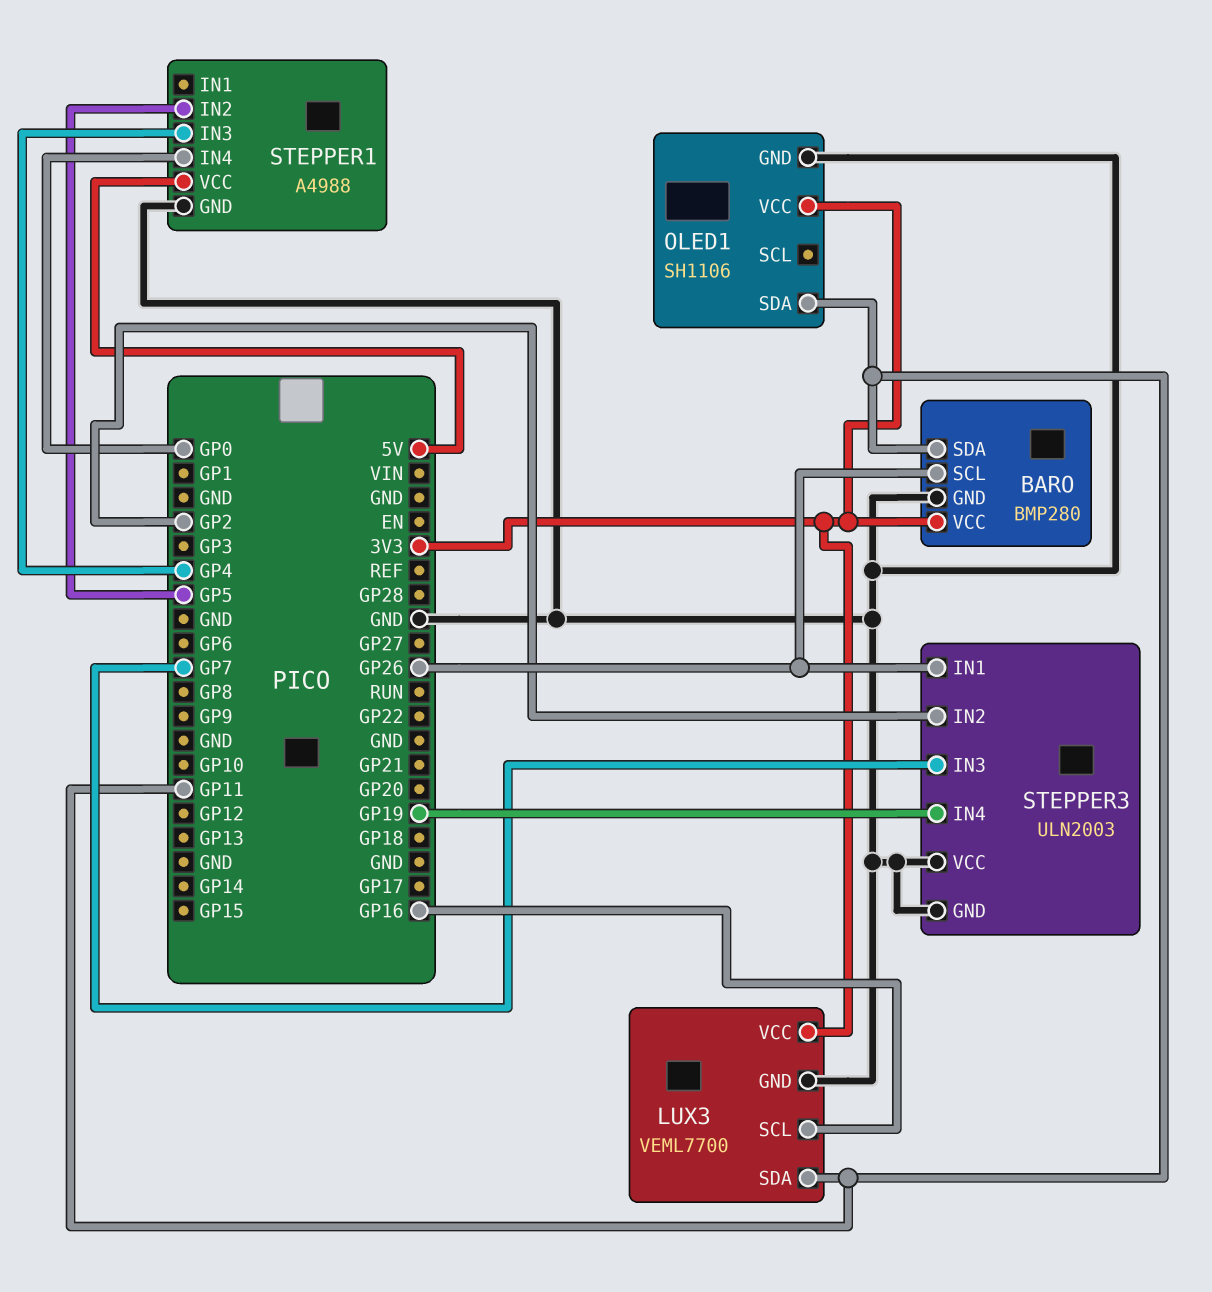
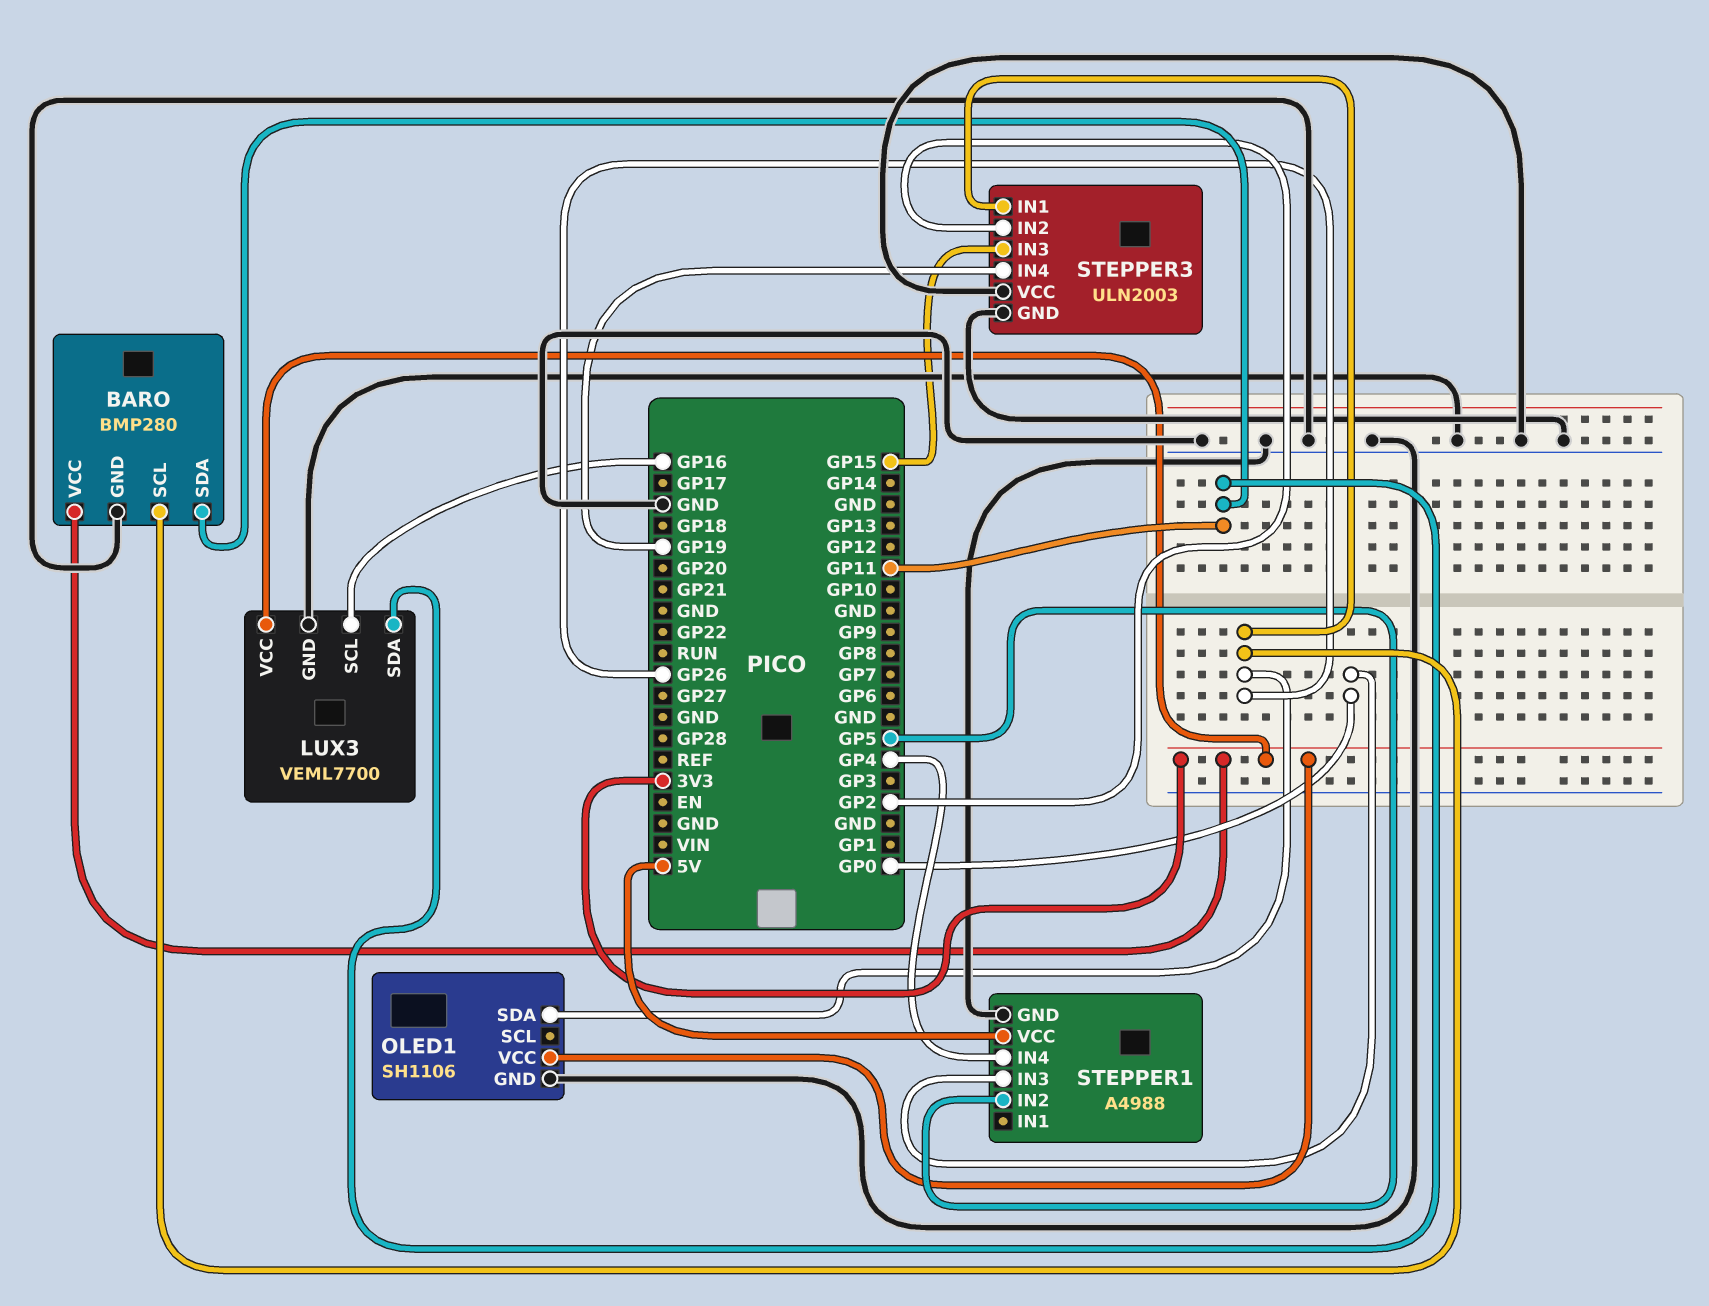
OLED1 pin SDA: GP11 -> GP26
STEPPER1 pin IN3: GP4 -> GP0
STEPPER1 pin IN4: GP0 -> GP4
STEPPER3 pin IN3: GP7 -> GP15

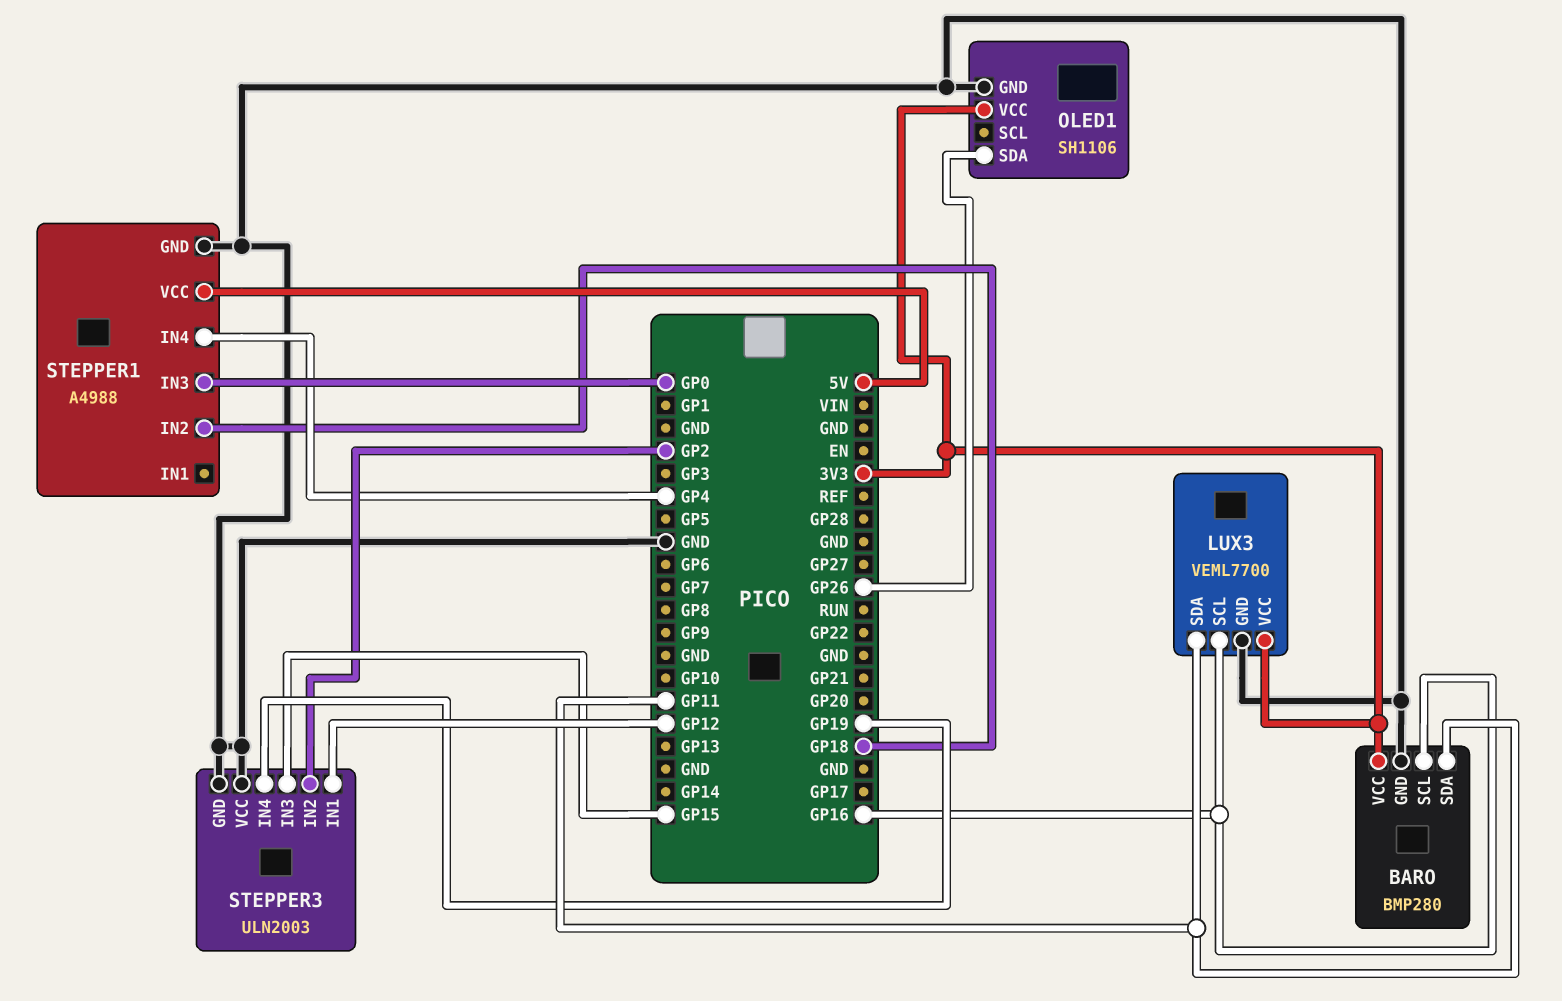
BARO pin SCL: GP26 -> GP16
STEPPER1 pin IN2: GP5 -> GP18
STEPPER3 pin IN1: GP26 -> GP12

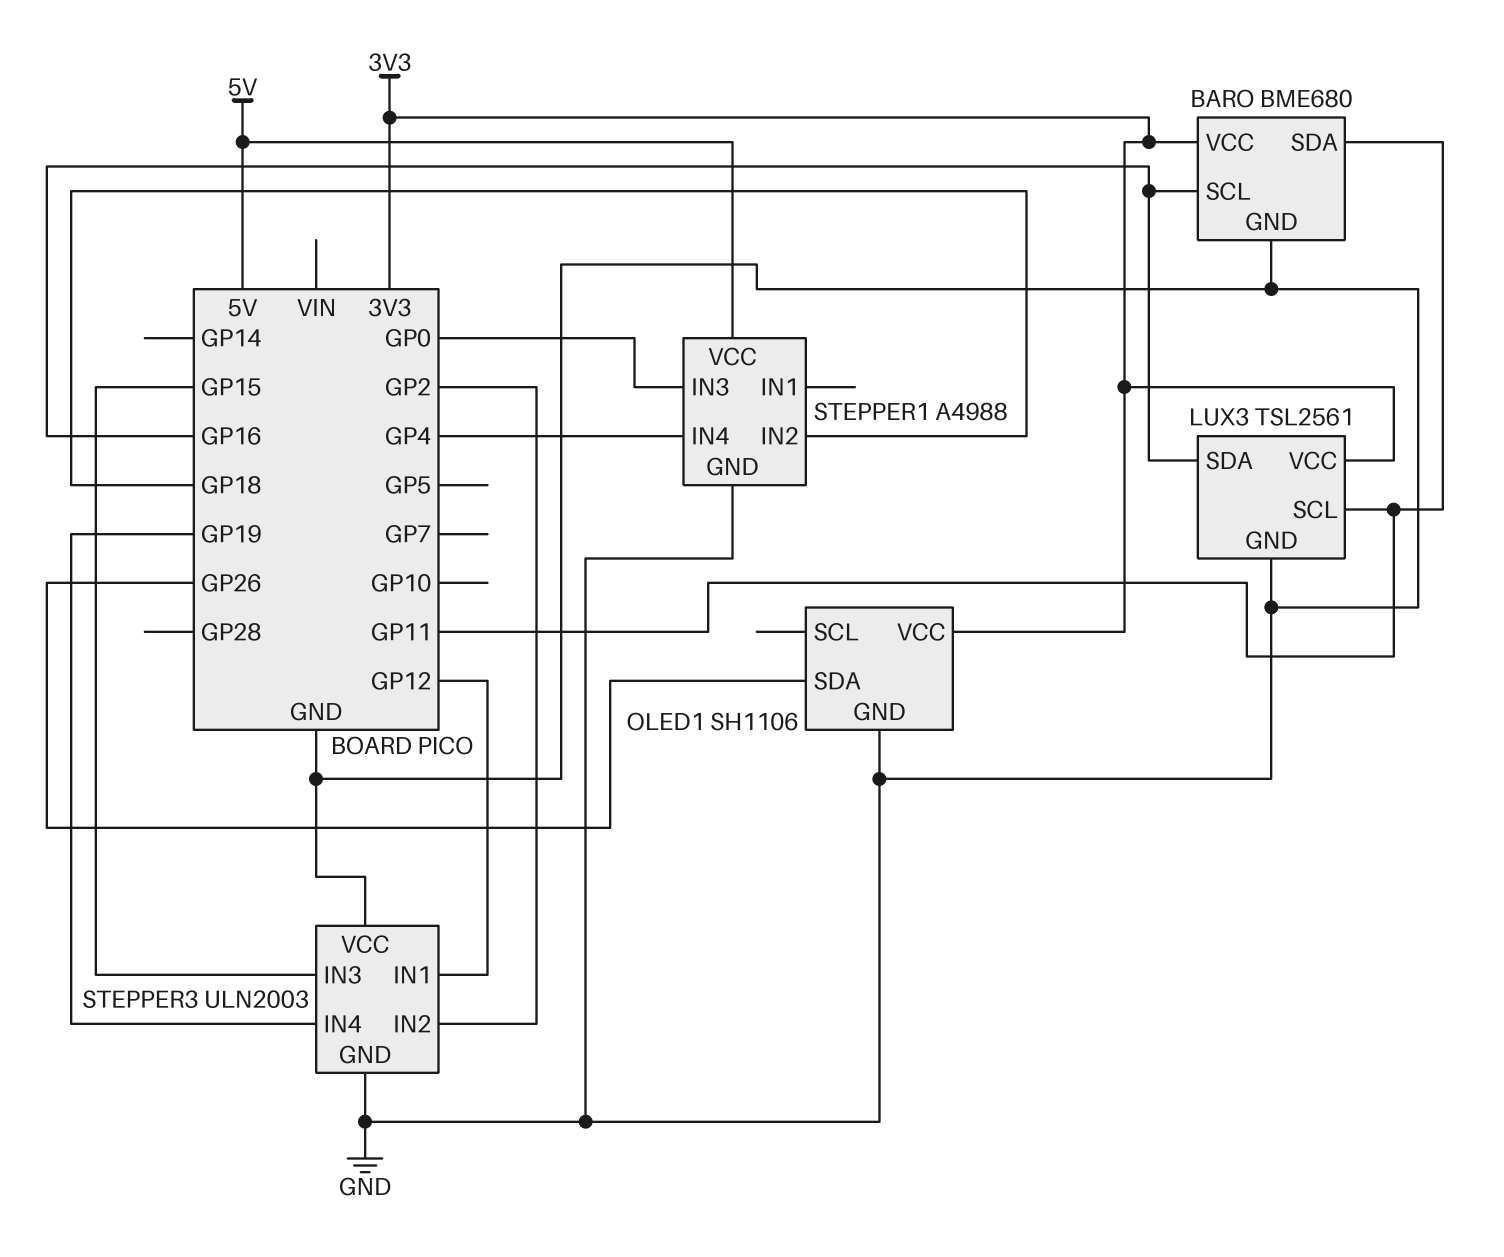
BARO: BMP280 -> BME680
LUX3: VEML7700 -> TSL2561
LUX3 pin SCL: GP16 -> GP11
LUX3 pin SDA: GP11 -> GP16

